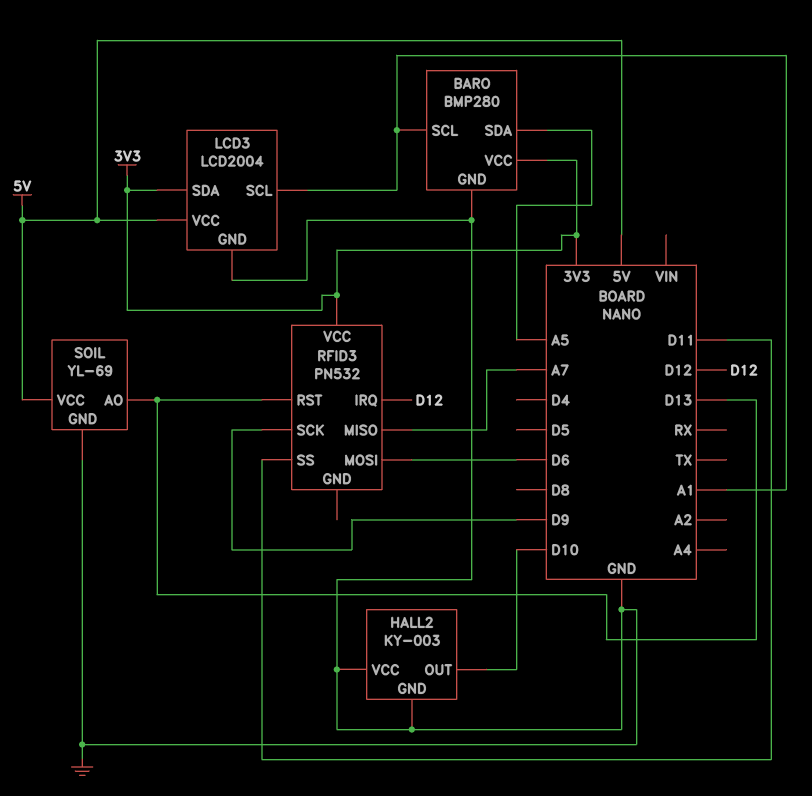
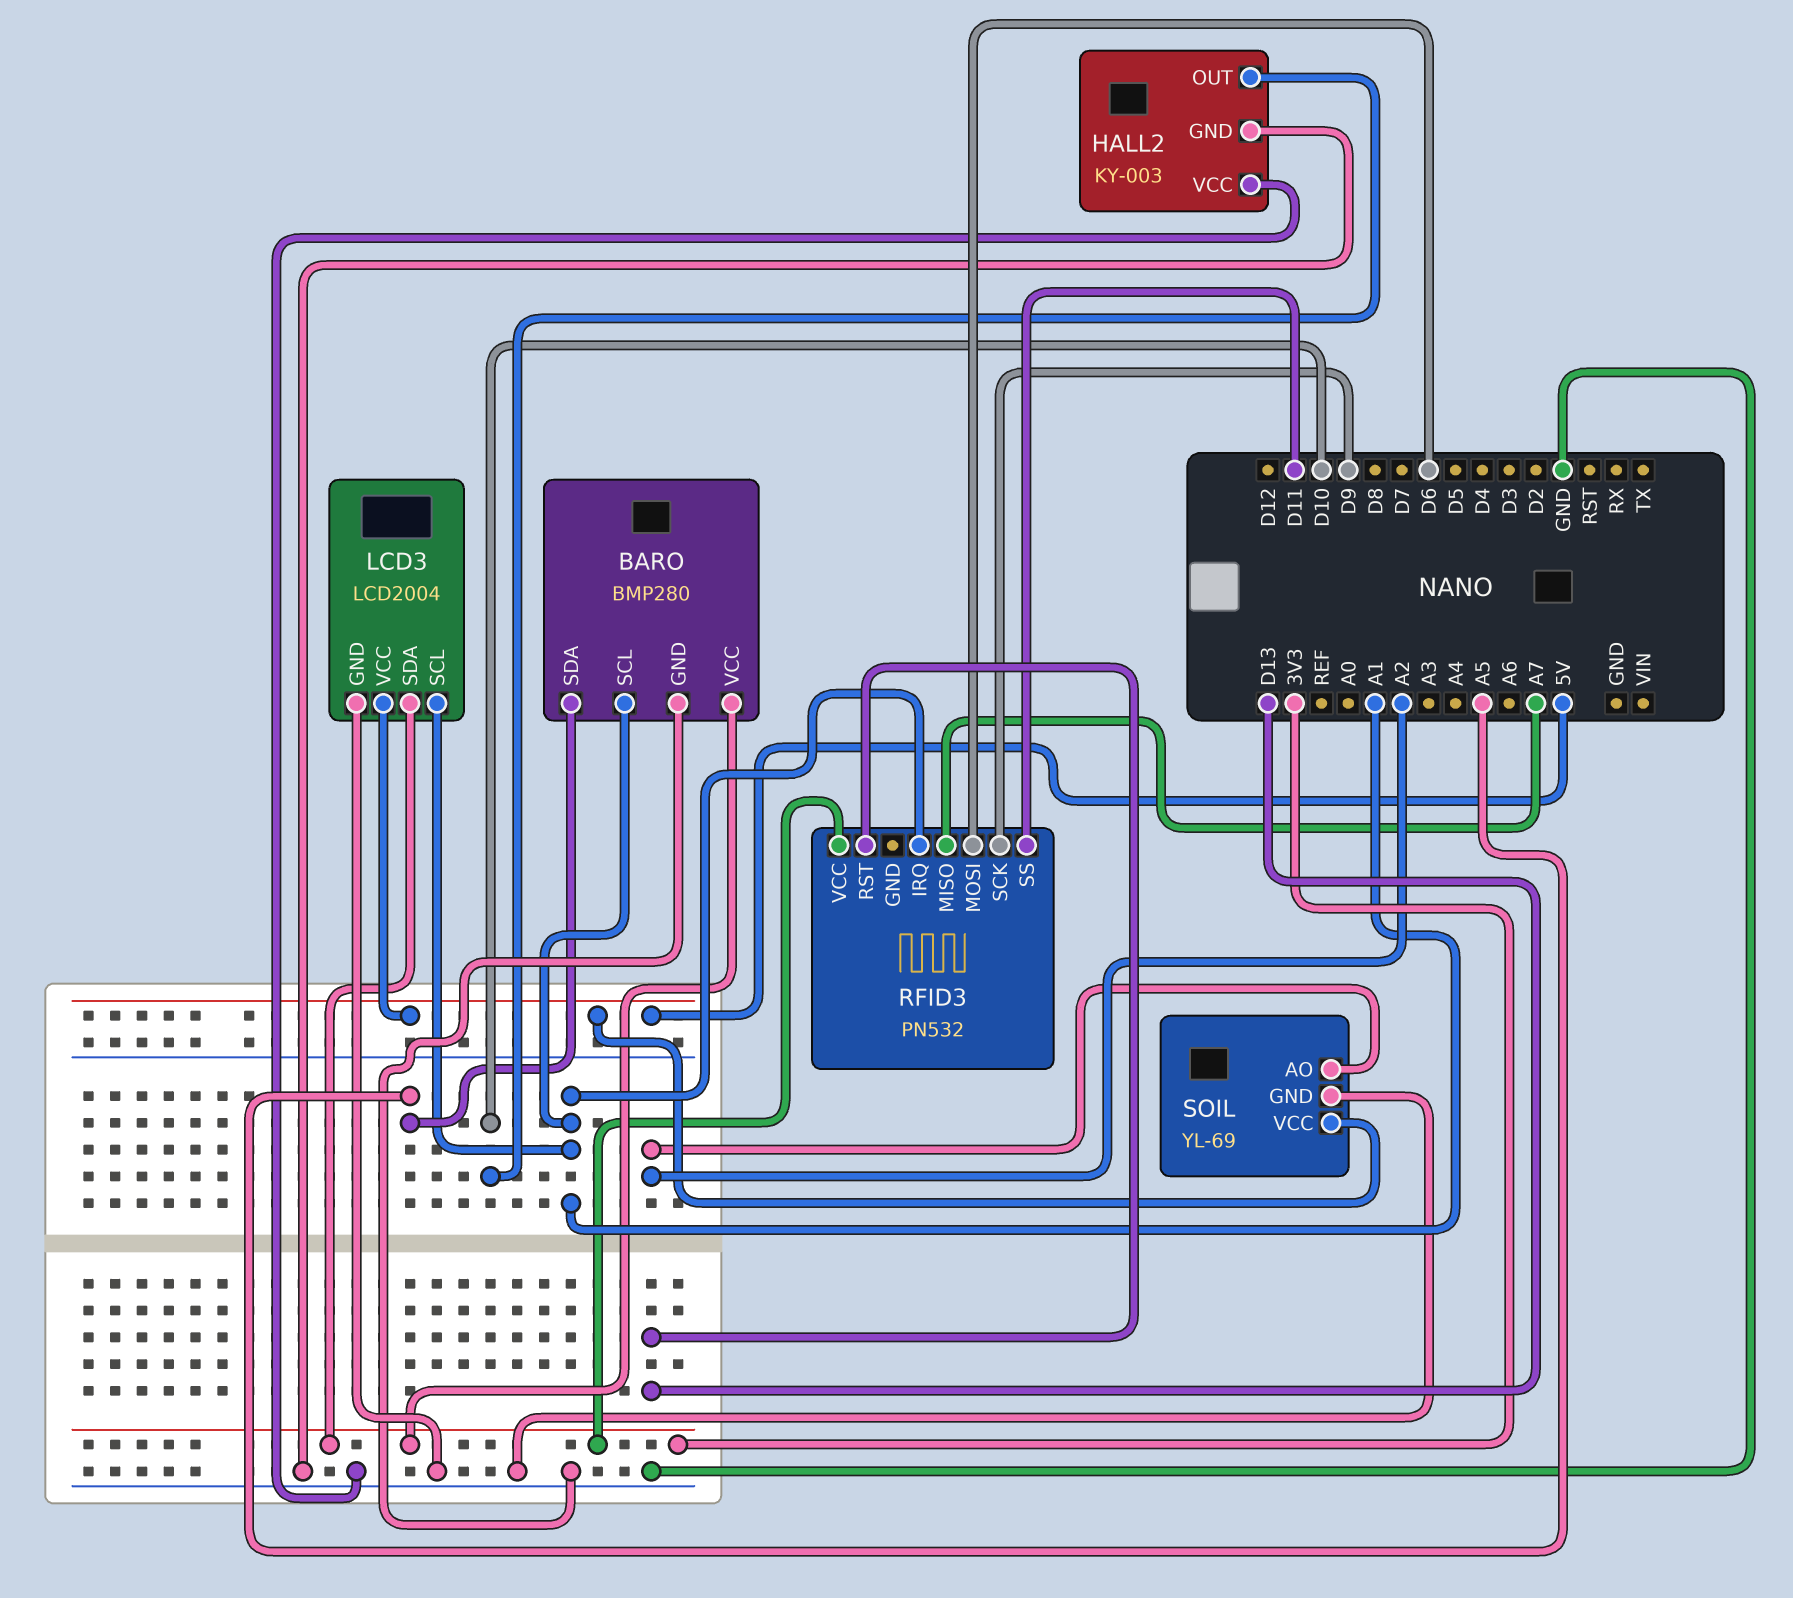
RFID3 pin IRQ: D12 -> A1
SOIL pin AO: D13 -> A2

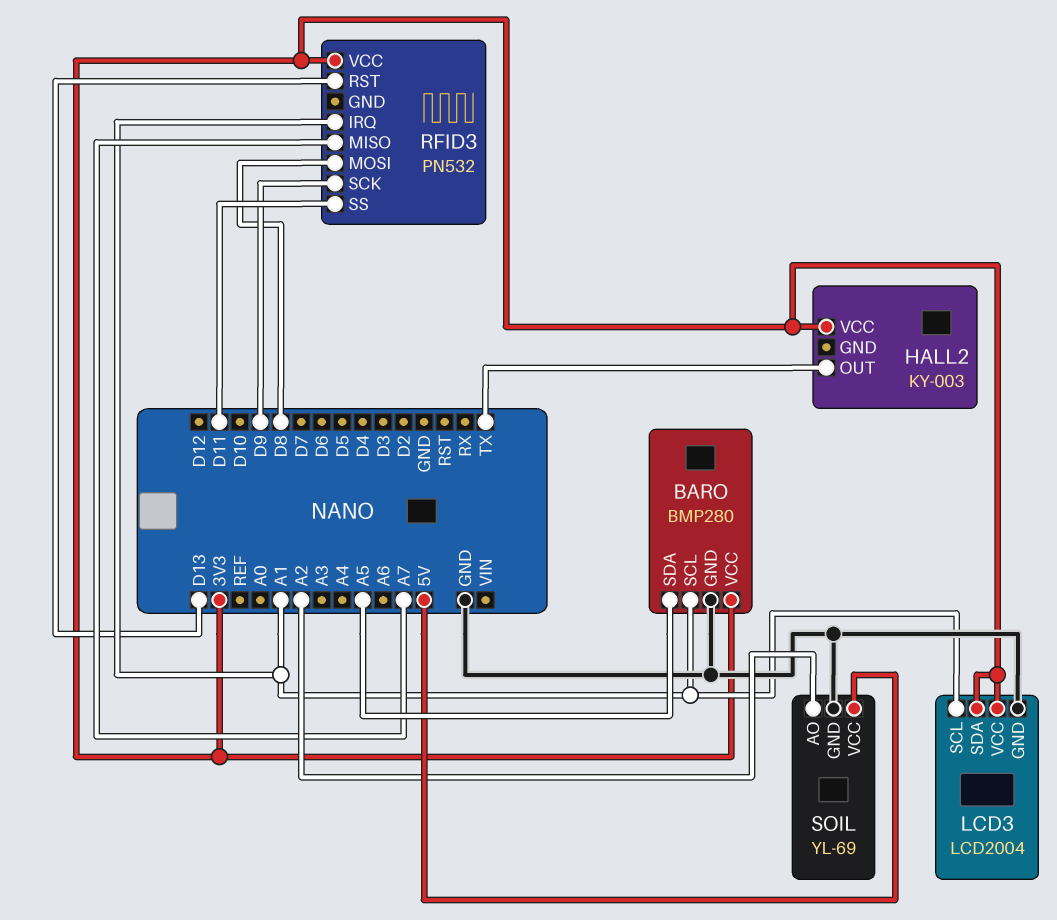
HALL2 pin GND: GND -> none
HALL2 pin OUT: D10 -> TX
HALL2 pin VCC: GND -> 3V3
LCD3 pin VCC: 5V -> 3V3
RFID3 pin MOSI: D6 -> D8

